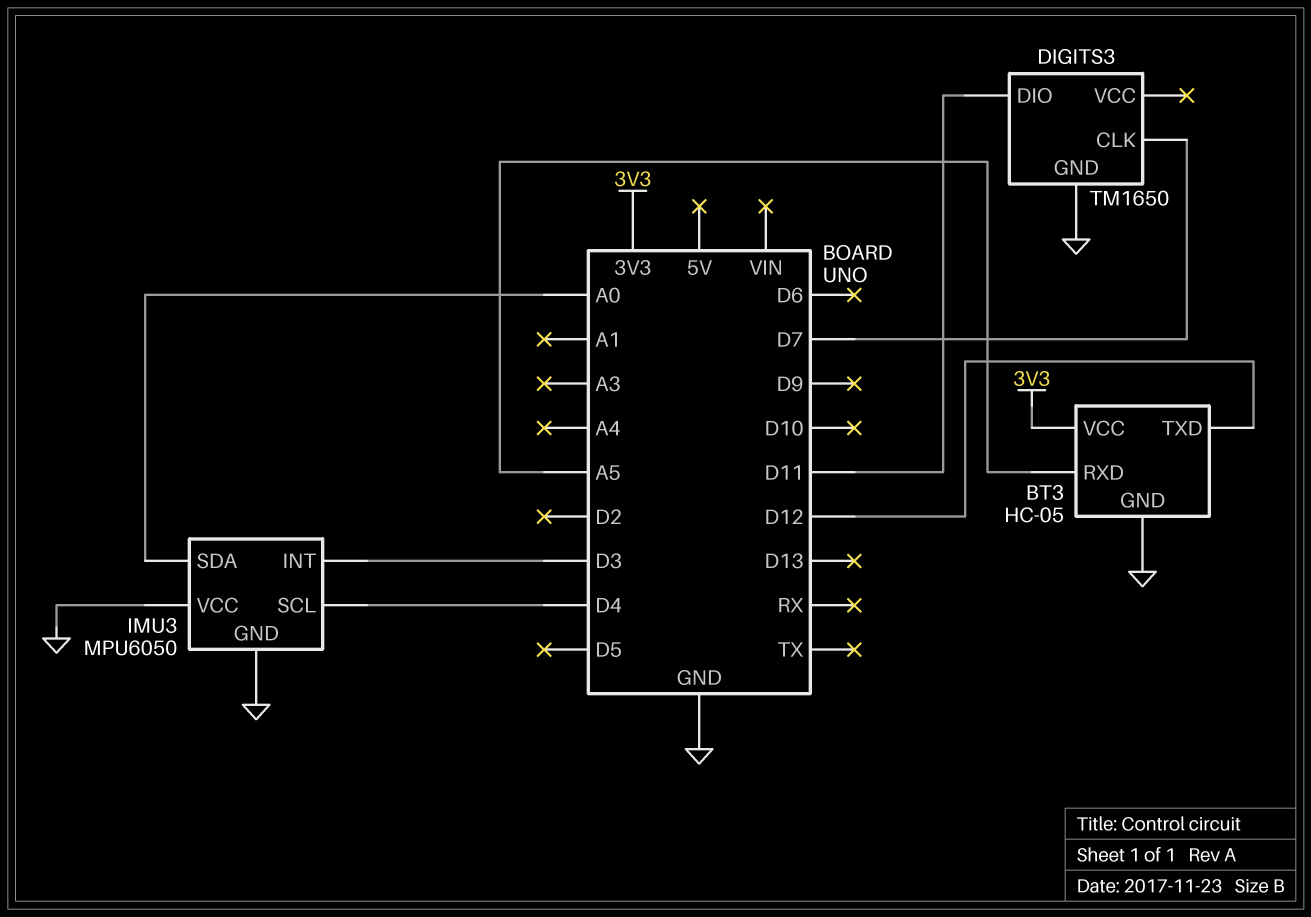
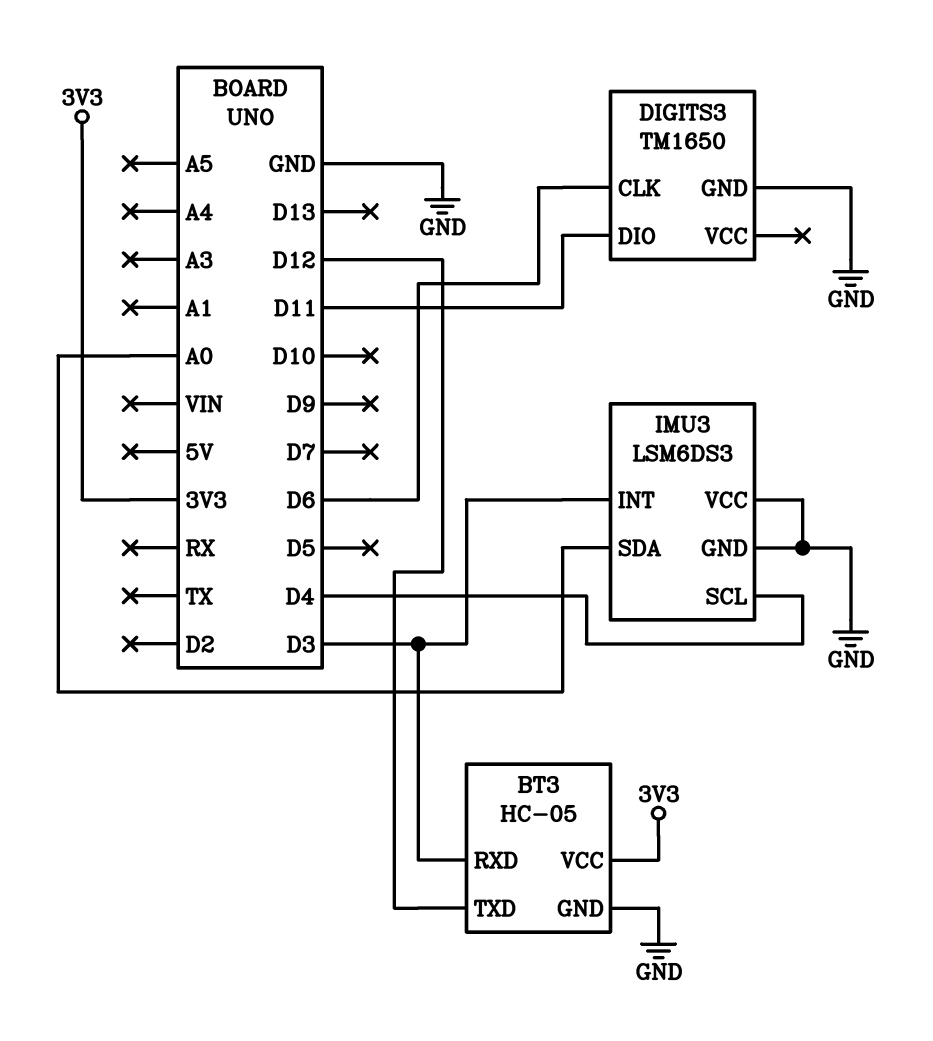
BT3 pin RXD: A5 -> D3
DIGITS3 pin CLK: D7 -> D6
IMU3: MPU6050 -> LSM6DS3

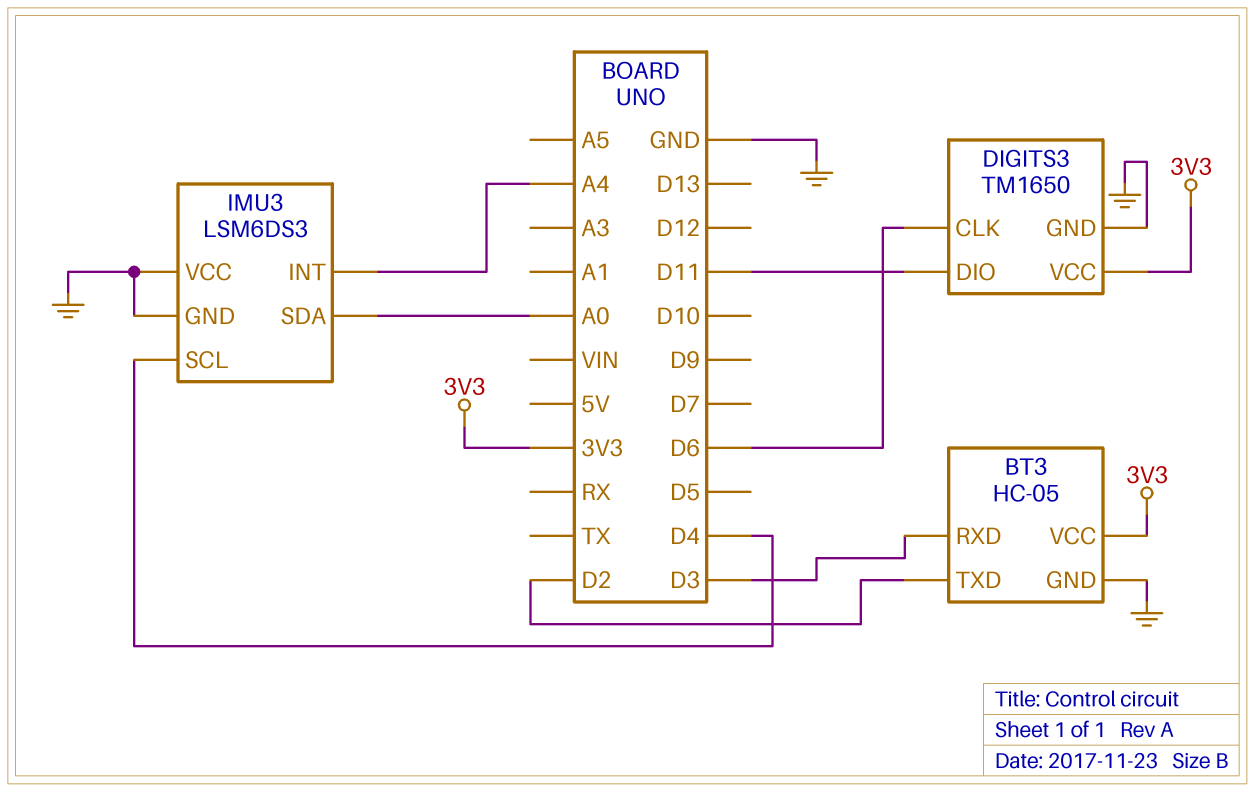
BT3 pin TXD: D12 -> D2
DIGITS3 pin VCC: none -> 3V3
IMU3 pin INT: D3 -> A4

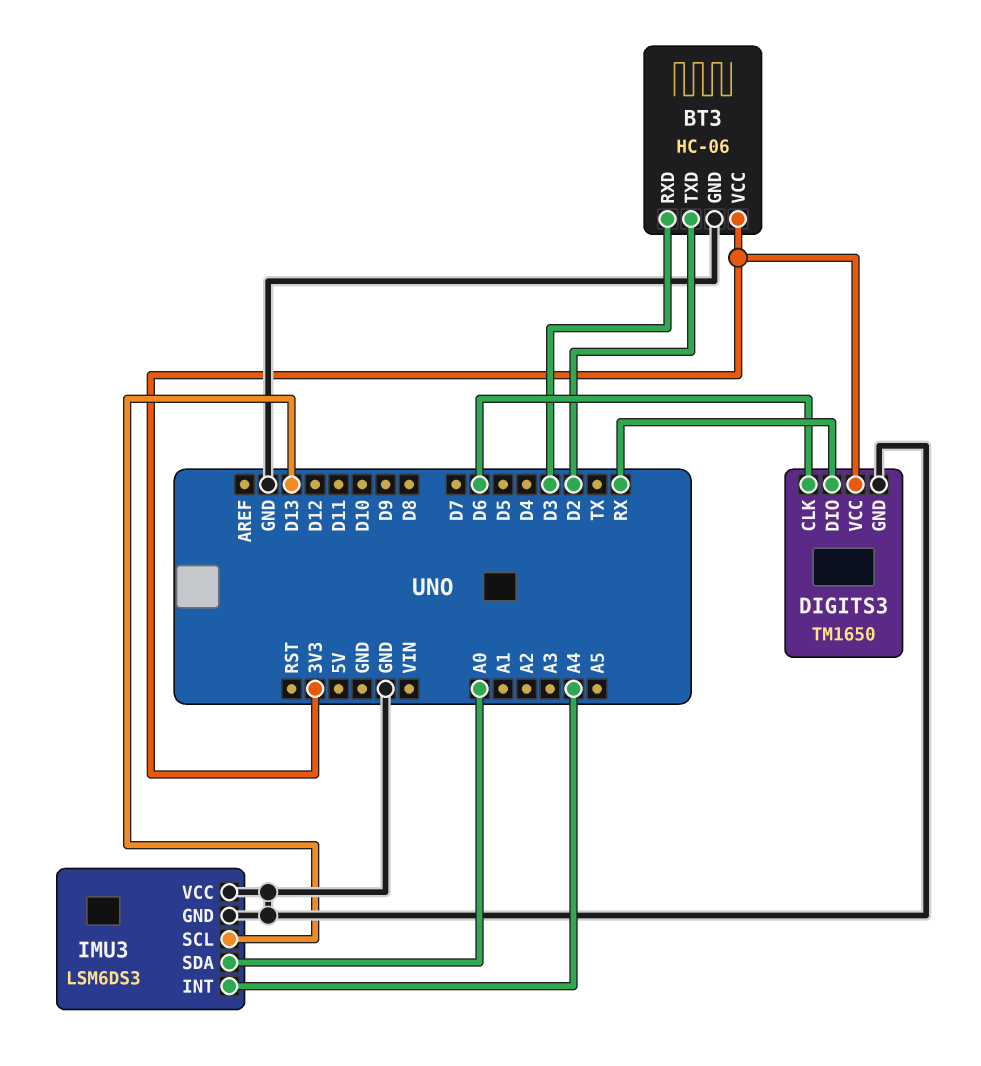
BT3: HC-05 -> HC-06
DIGITS3 pin DIO: D11 -> RX
IMU3 pin SCL: D4 -> D13

